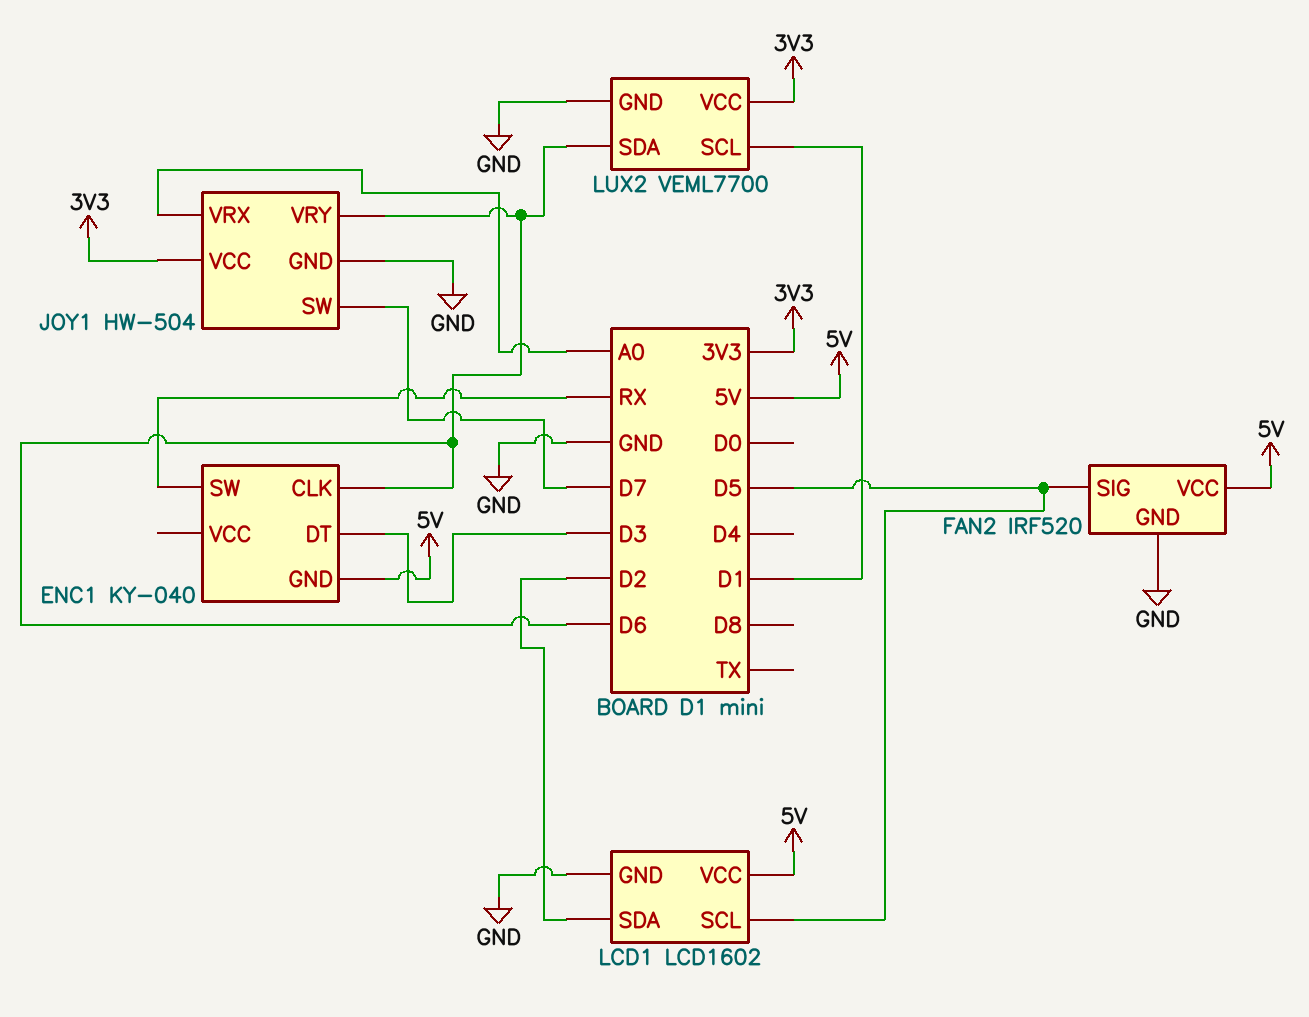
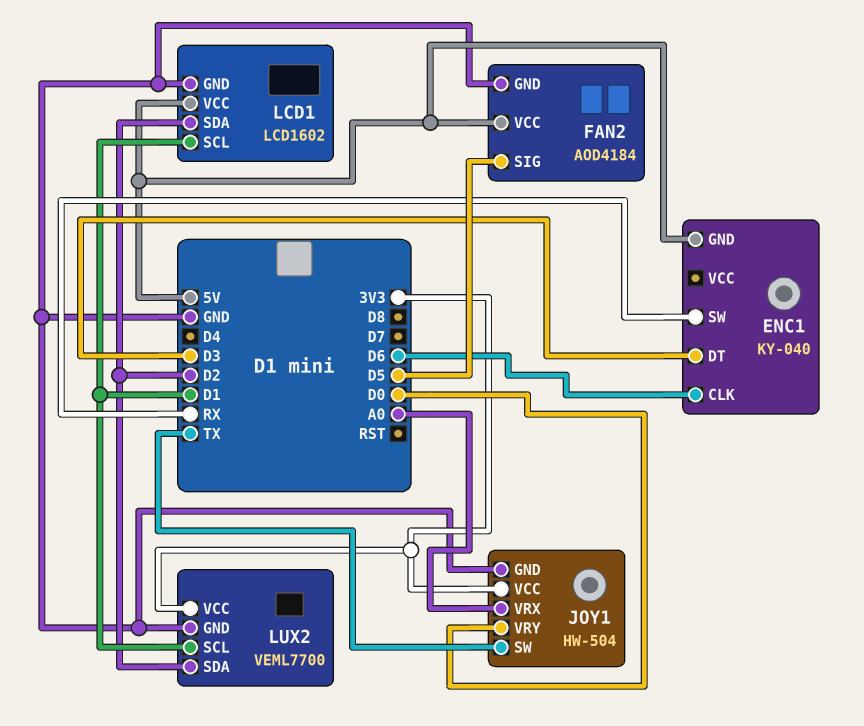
FAN2: IRF520 -> AOD4184
JOY1 pin SW: D7 -> TX
JOY1 pin VRY: D6 -> D0
LCD1 pin SCL: D5 -> D1
LUX2 pin SDA: D6 -> D2

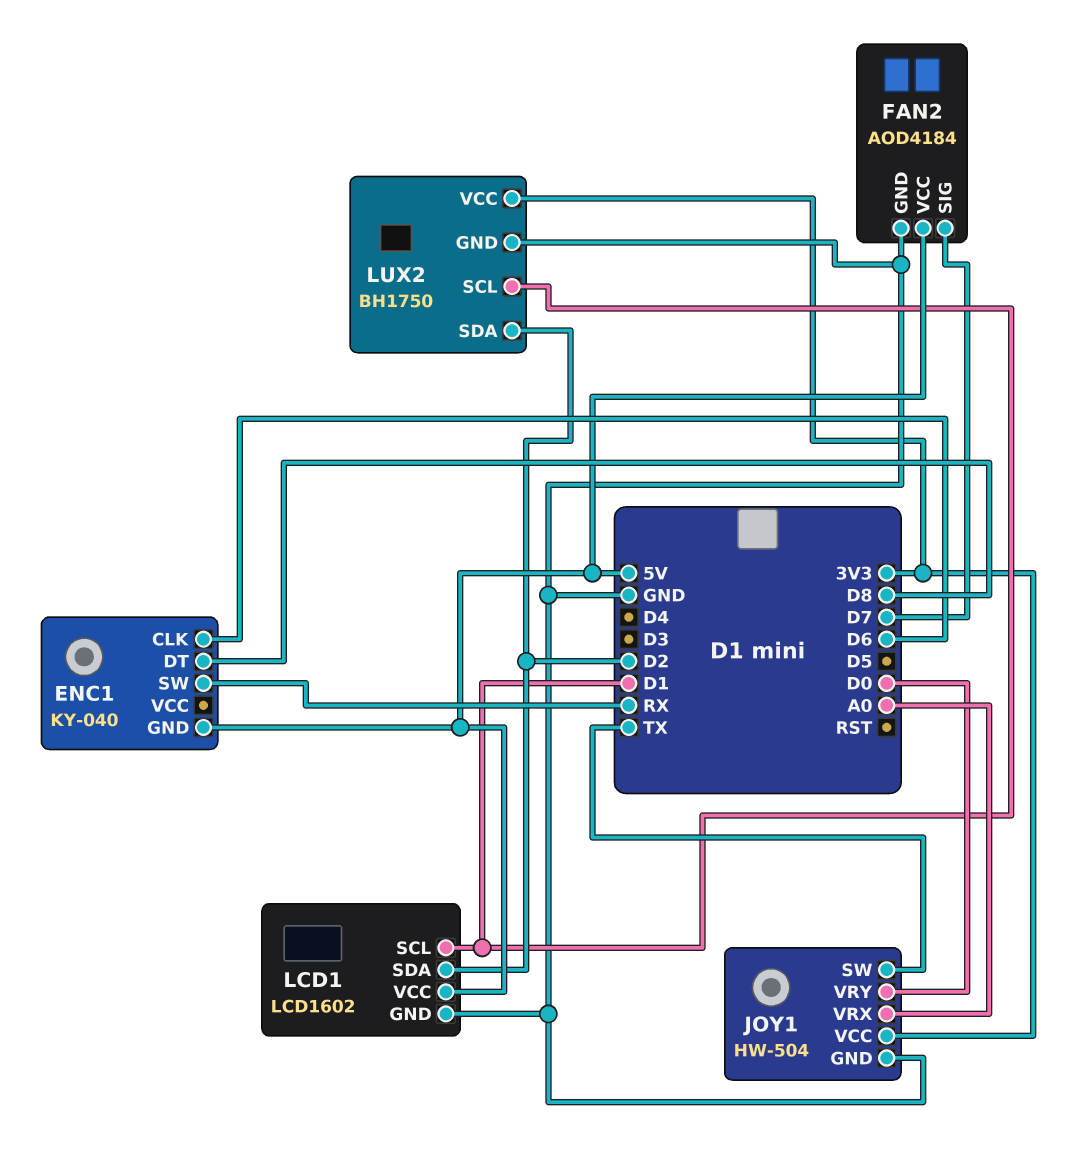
ENC1 pin DT: D3 -> D8
FAN2 pin SIG: D5 -> D7
LUX2: VEML7700 -> BH1750

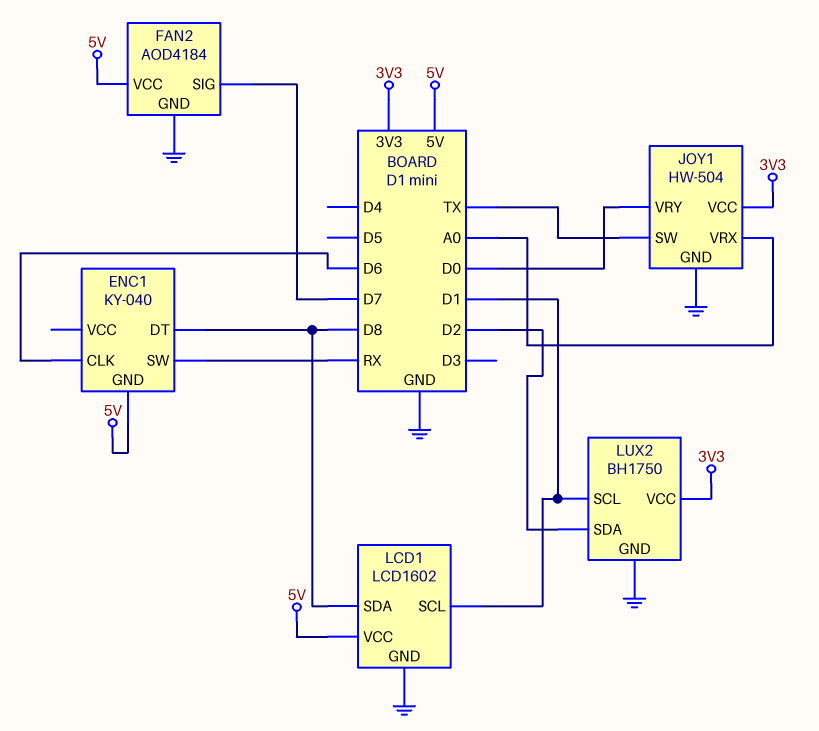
LCD1 pin SDA: D2 -> D8

